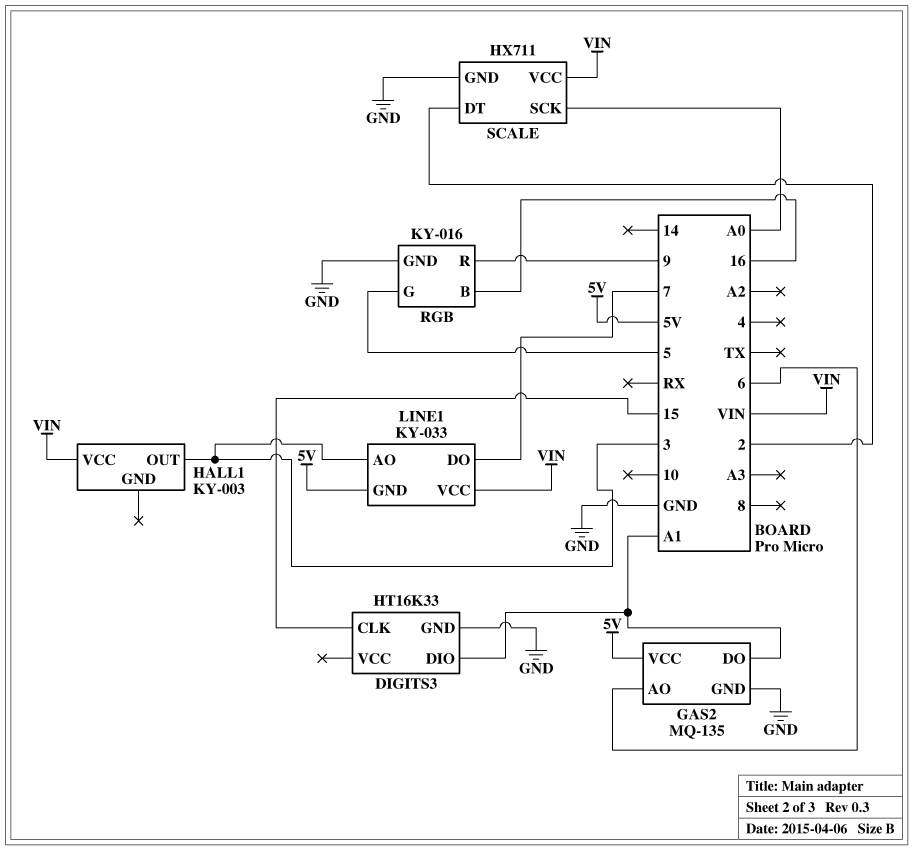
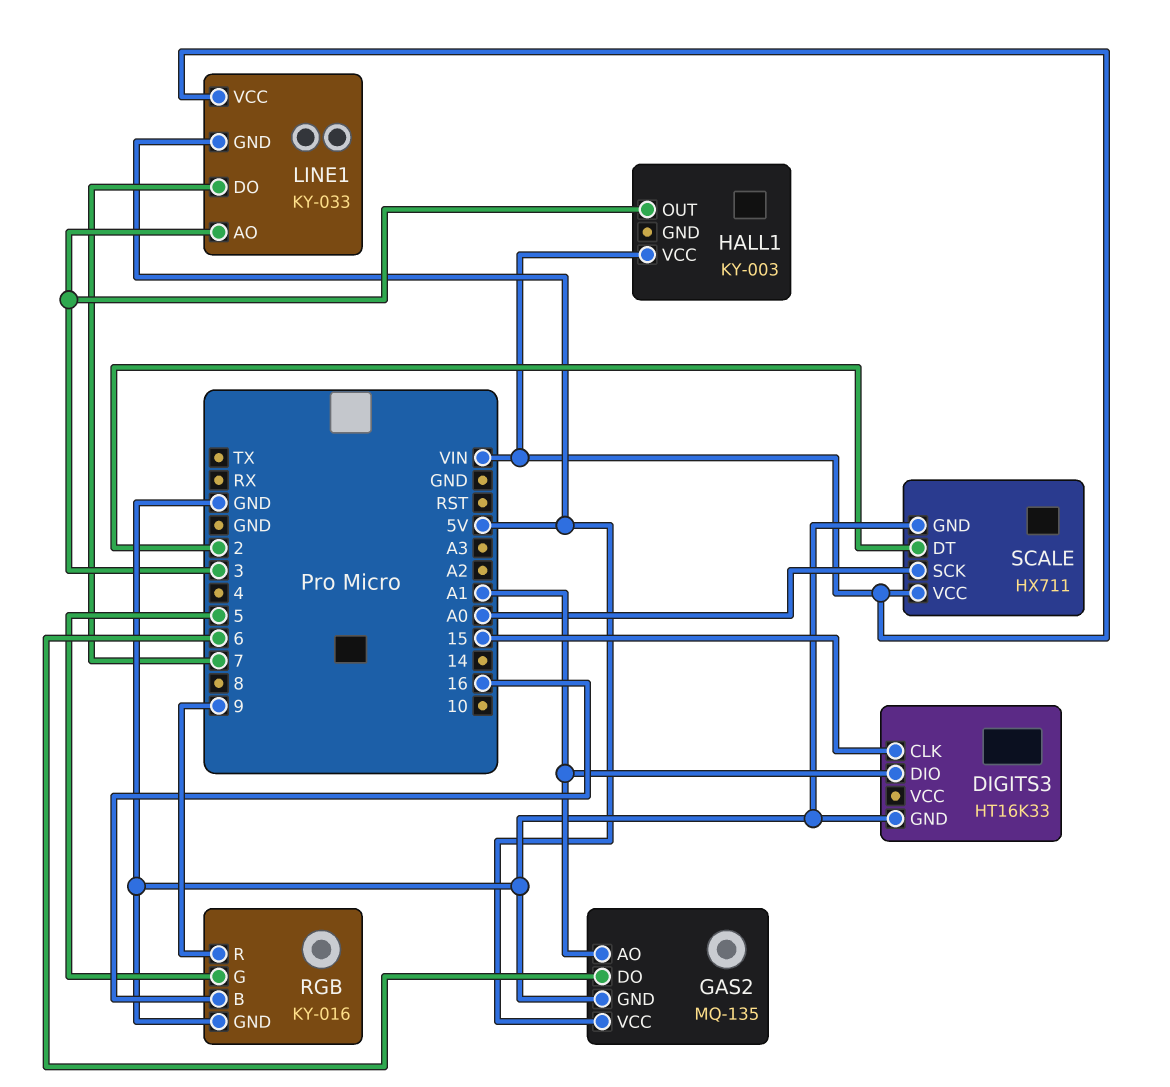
GAS2 pin AO: 6 -> A1
GAS2 pin DO: A1 -> 6

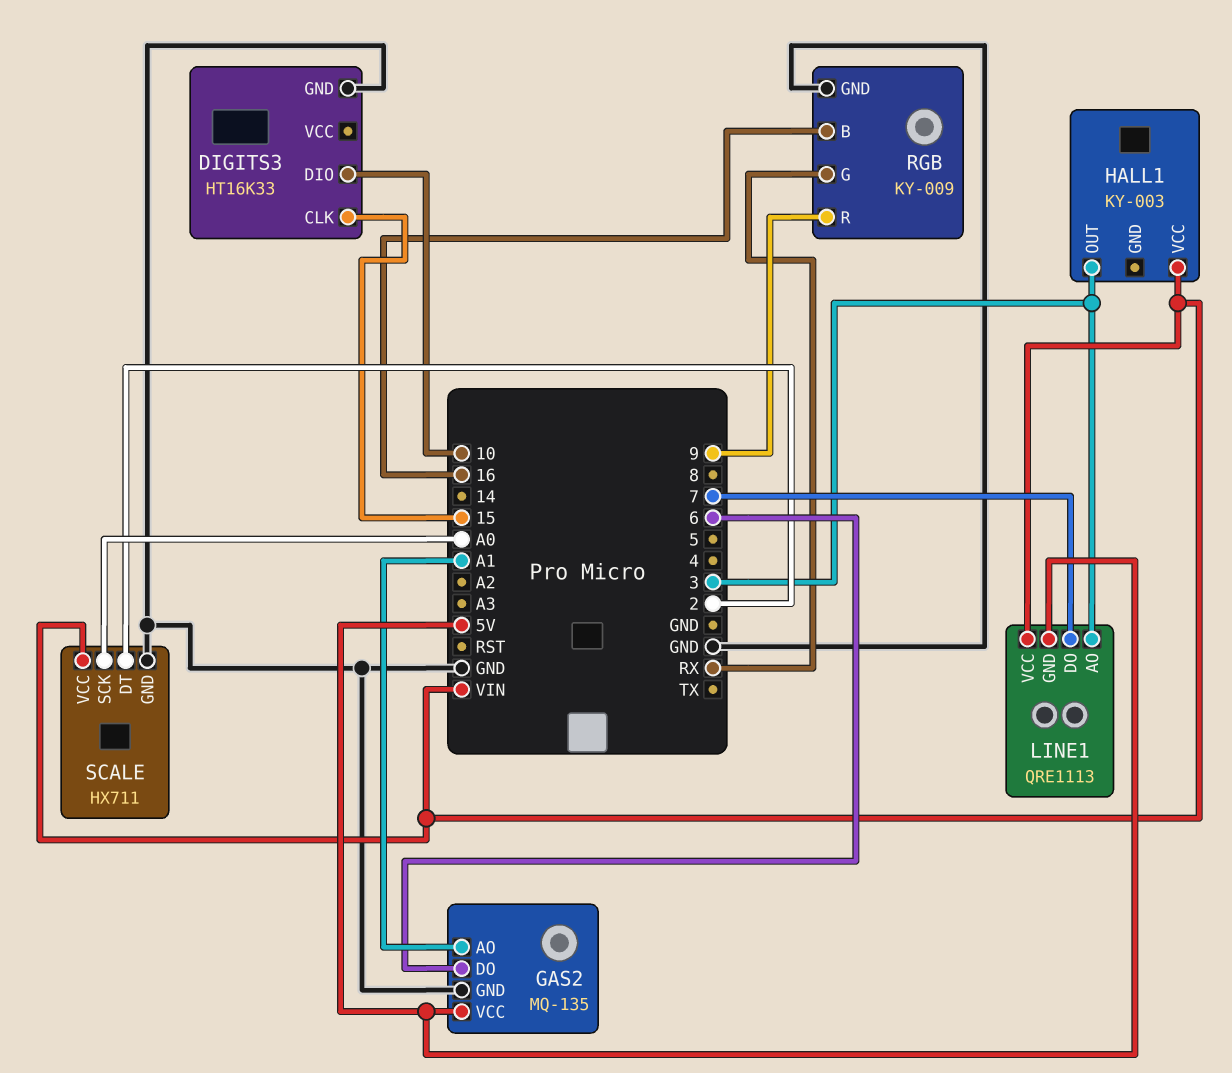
DIGITS3 pin DIO: A1 -> 10
LINE1: KY-033 -> QRE1113
RGB: KY-016 -> KY-009
RGB pin G: 5 -> RX

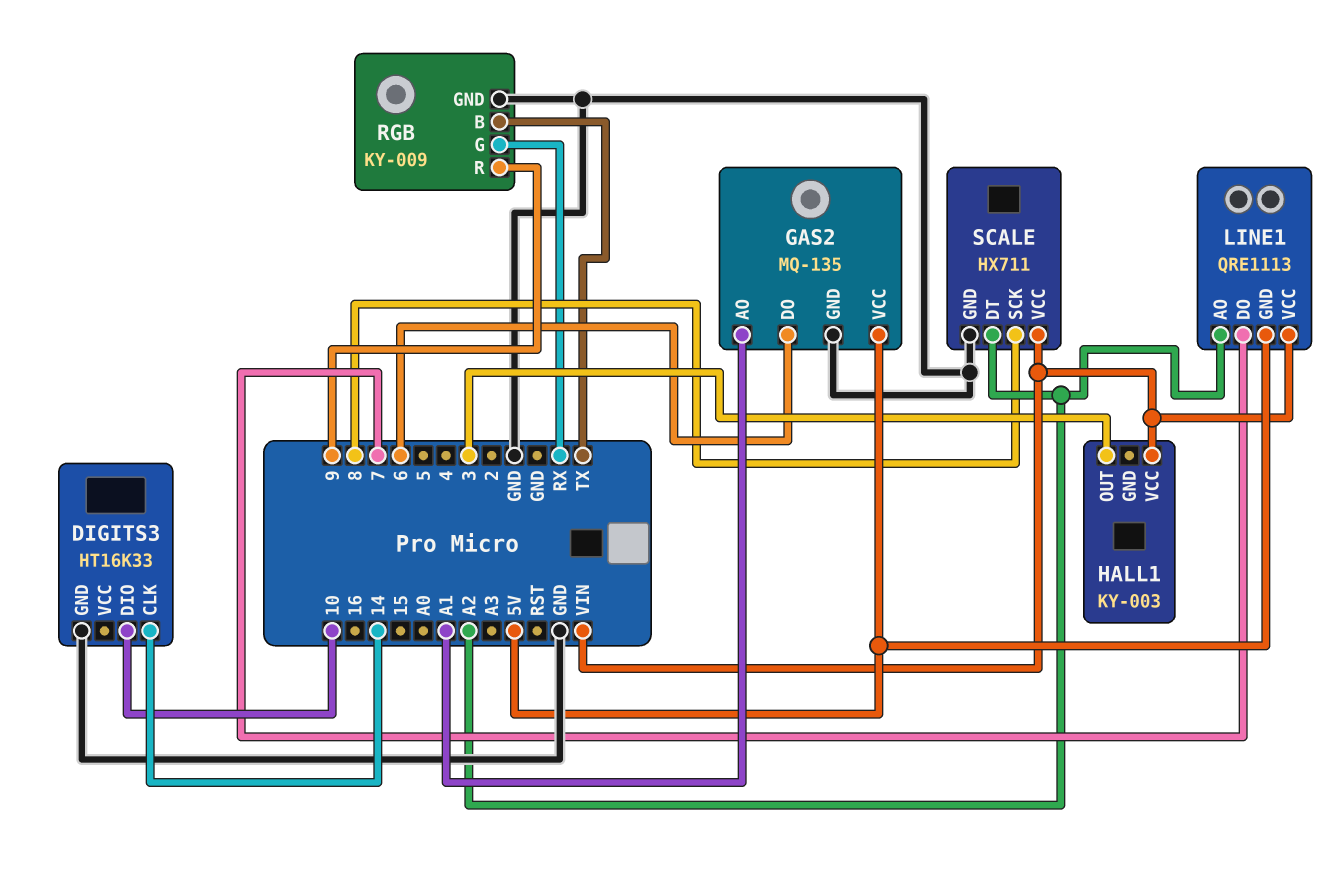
DIGITS3 pin CLK: 15 -> 14
LINE1 pin AO: 3 -> A2
RGB pin B: 16 -> TX
SCALE pin DT: 2 -> A2
SCALE pin SCK: A0 -> 8

